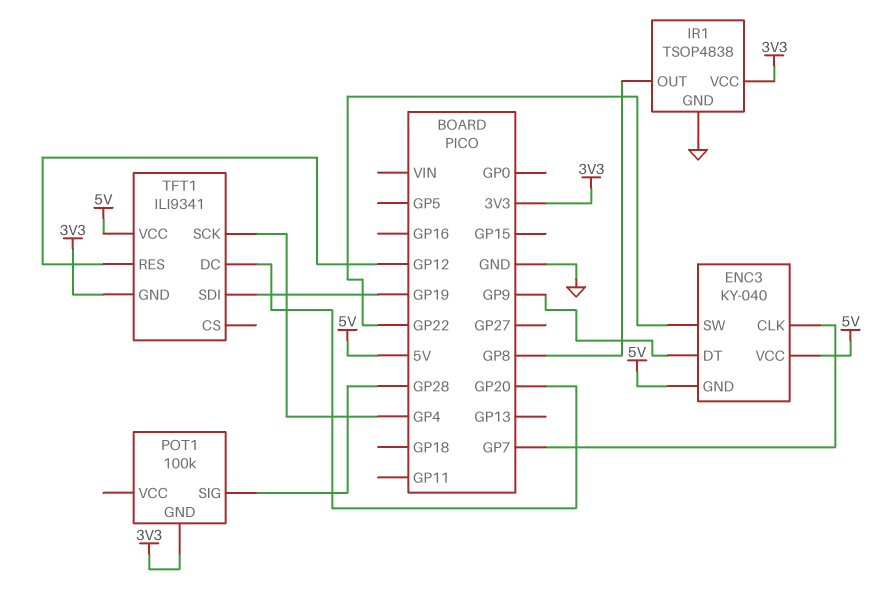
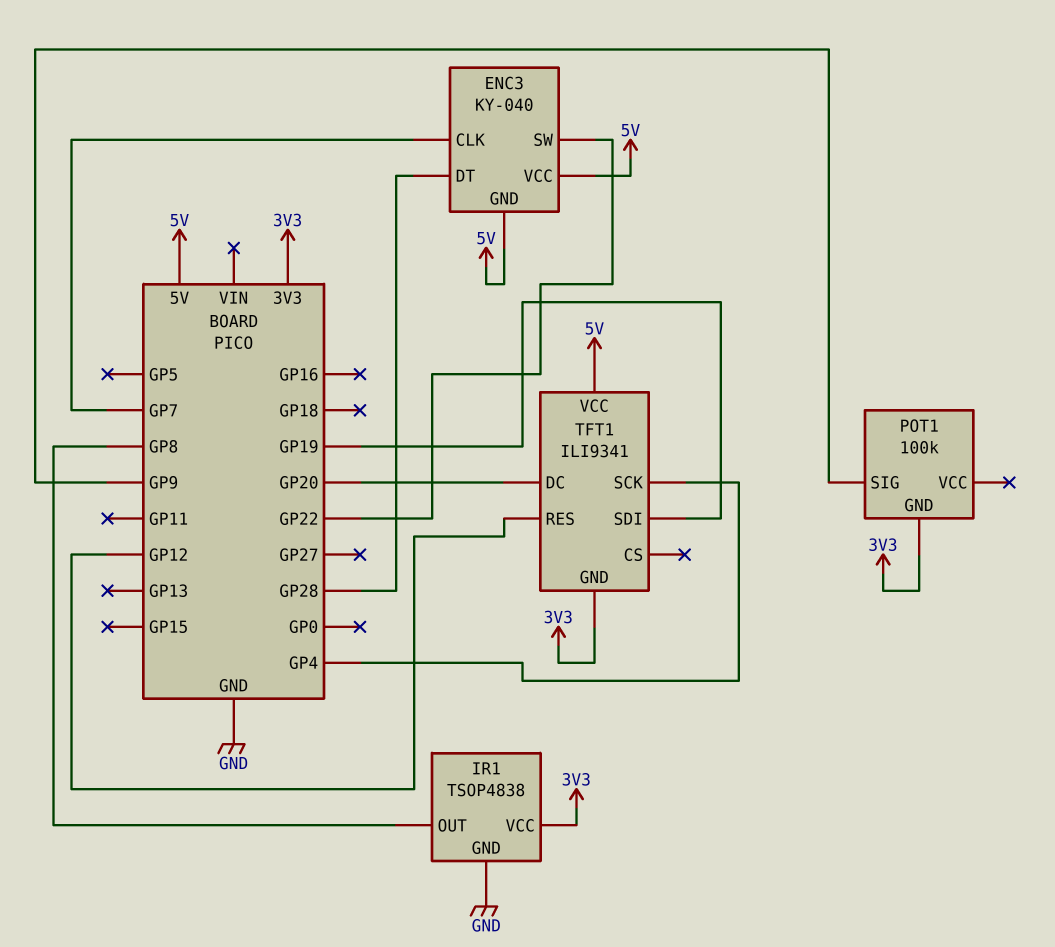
ENC3 pin DT: GP9 -> GP28
POT1 pin SIG: GP28 -> GP9

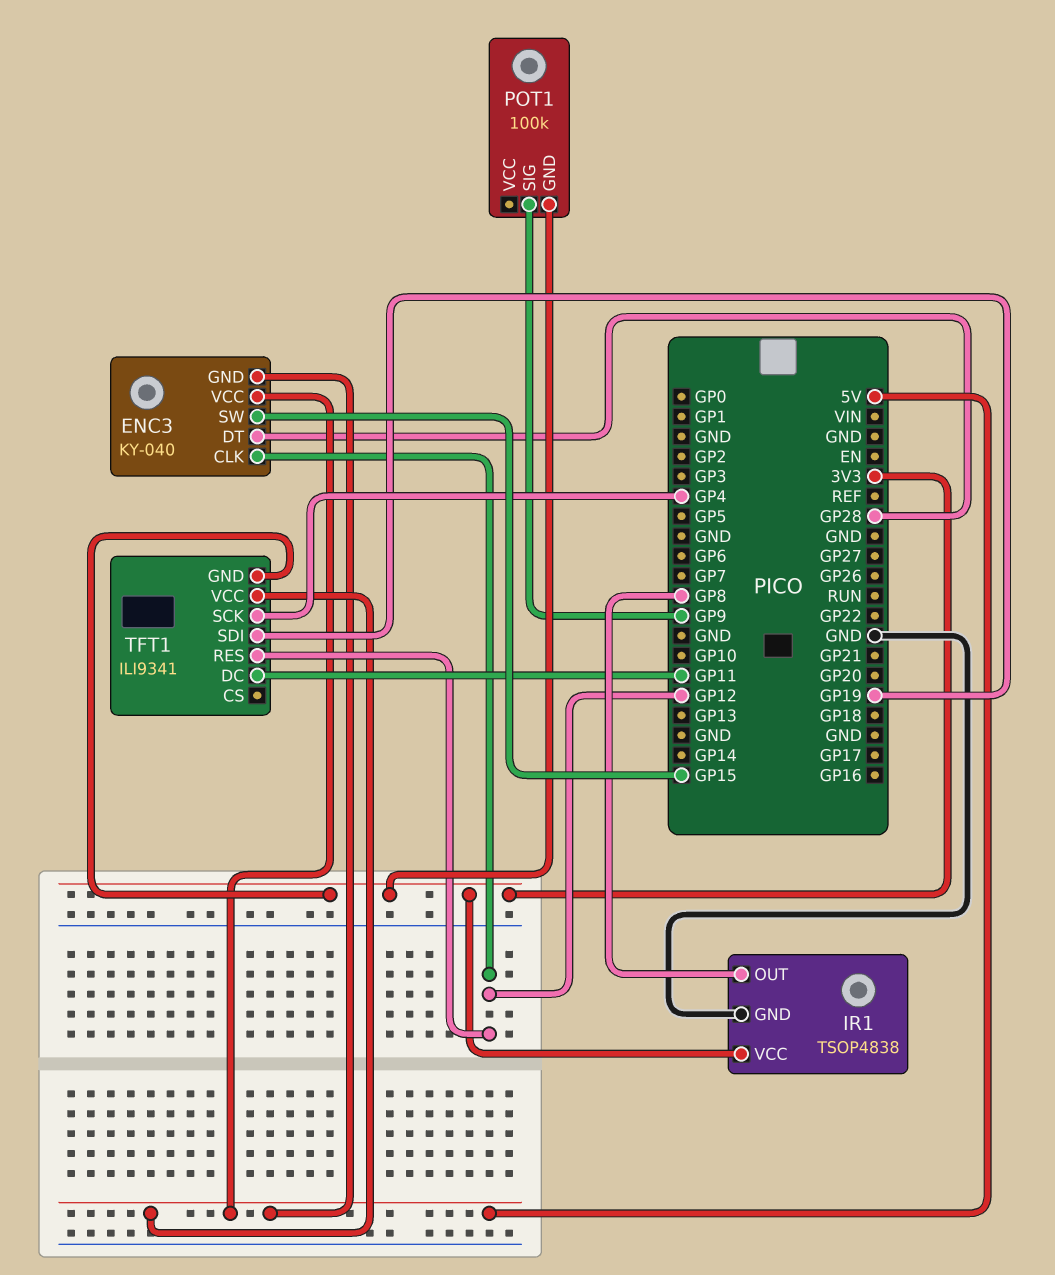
ENC3 pin CLK: GP7 -> GP12
ENC3 pin SW: GP22 -> GP15
TFT1 pin DC: GP20 -> GP11

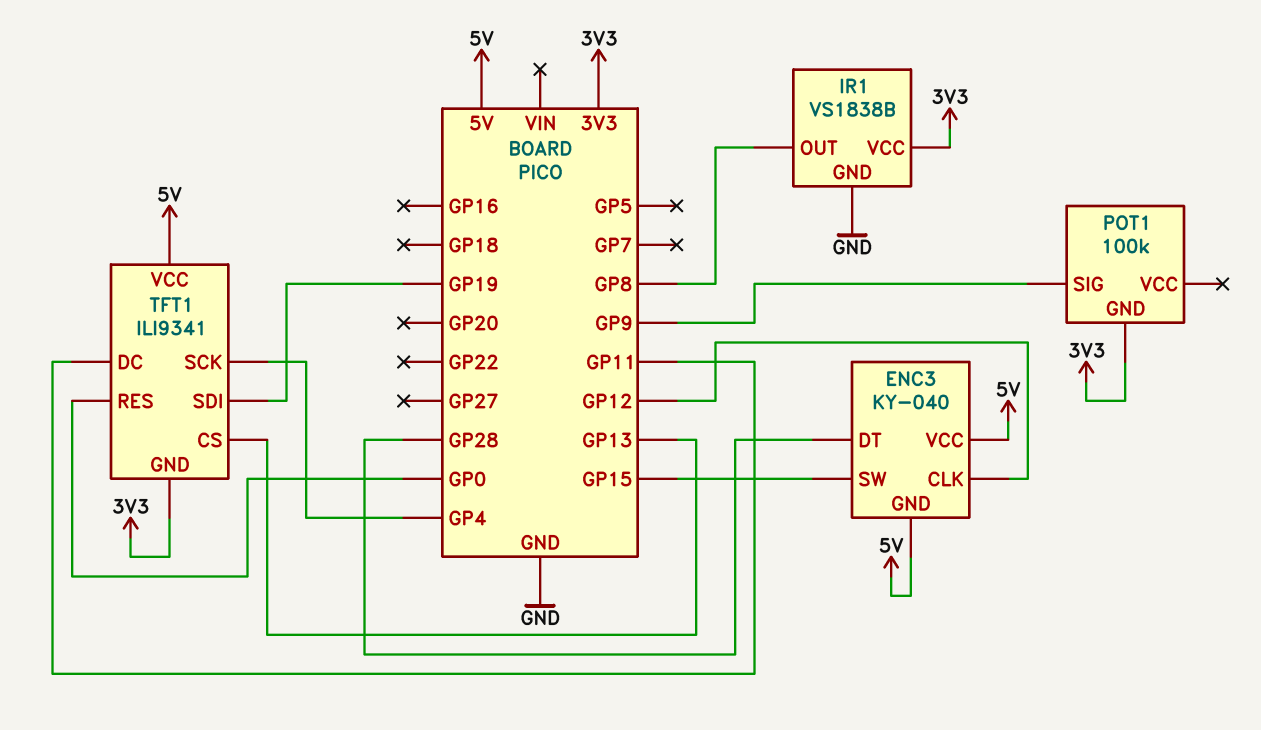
IR1: TSOP4838 -> VS1838B
TFT1 pin CS: none -> GP13
TFT1 pin RES: GP12 -> GP0

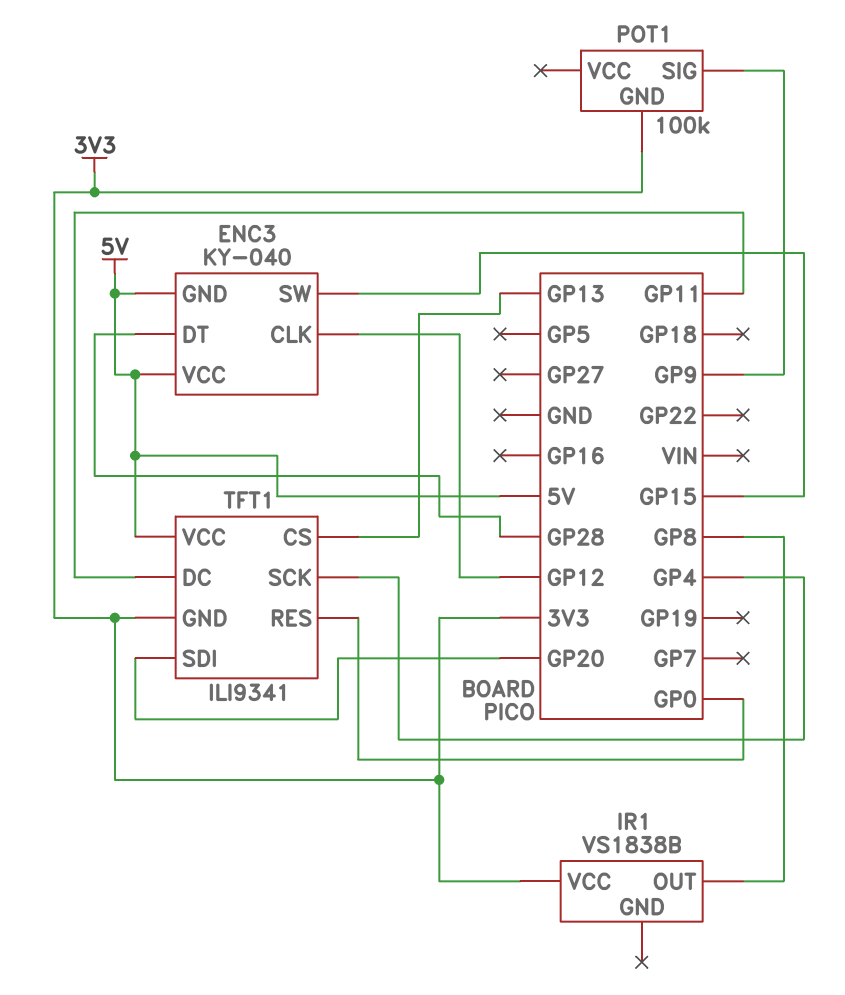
IR1 pin GND: GND -> none
TFT1 pin SDI: GP19 -> GP20

